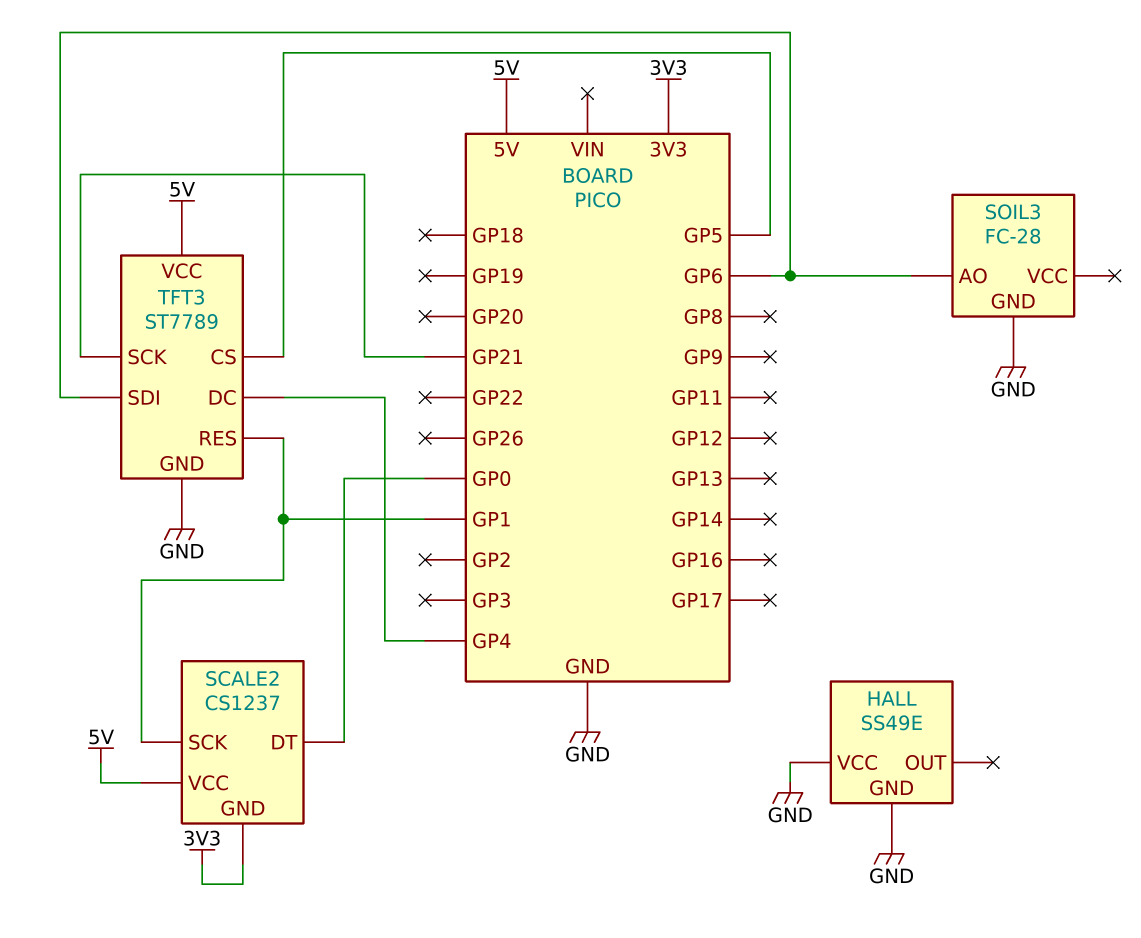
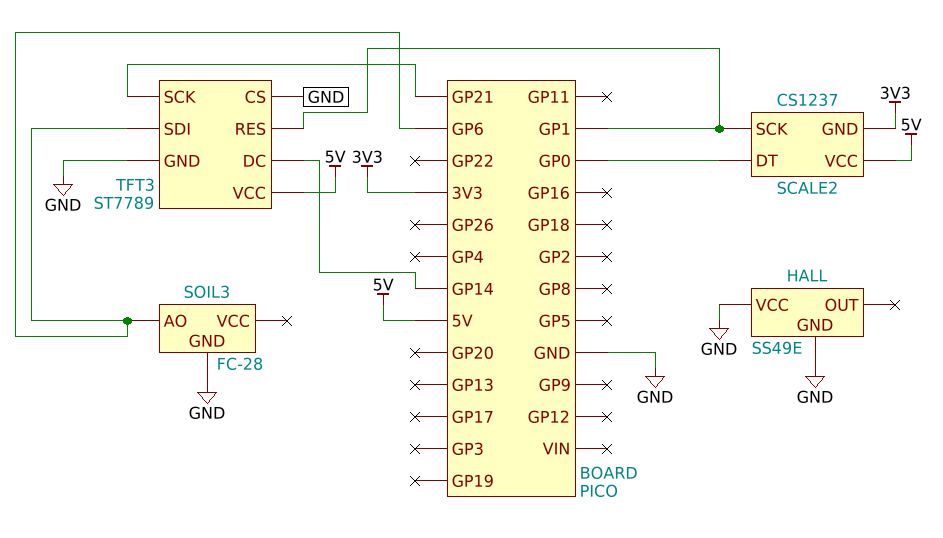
TFT3 pin CS: GP5 -> GND
TFT3 pin DC: GP4 -> GP14

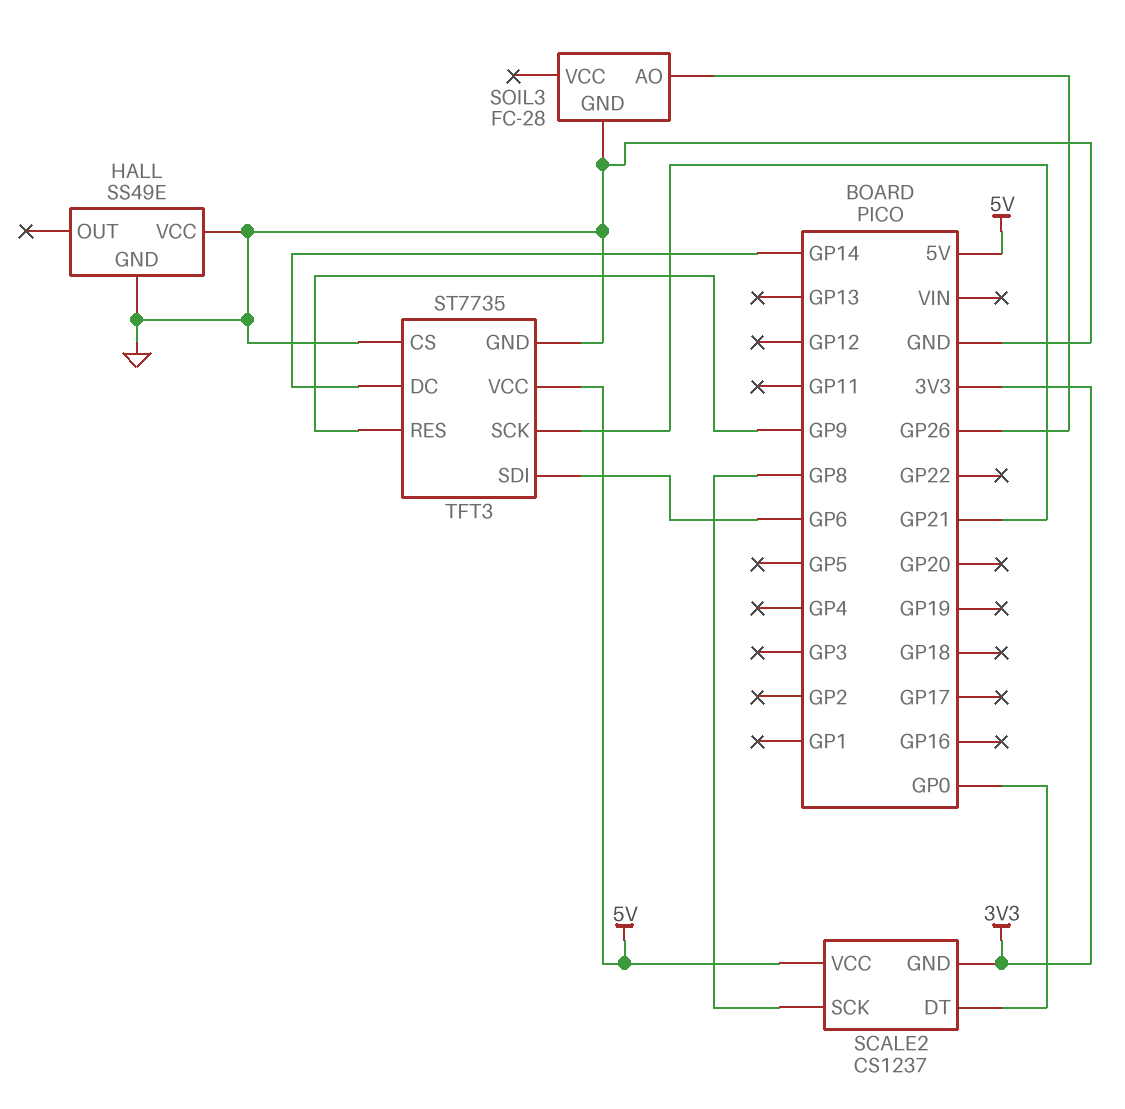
SCALE2 pin SCK: GP1 -> GP8
SOIL3 pin AO: GP6 -> GP26
TFT3: ST7789 -> ST7735
TFT3 pin RES: GP1 -> GP9

